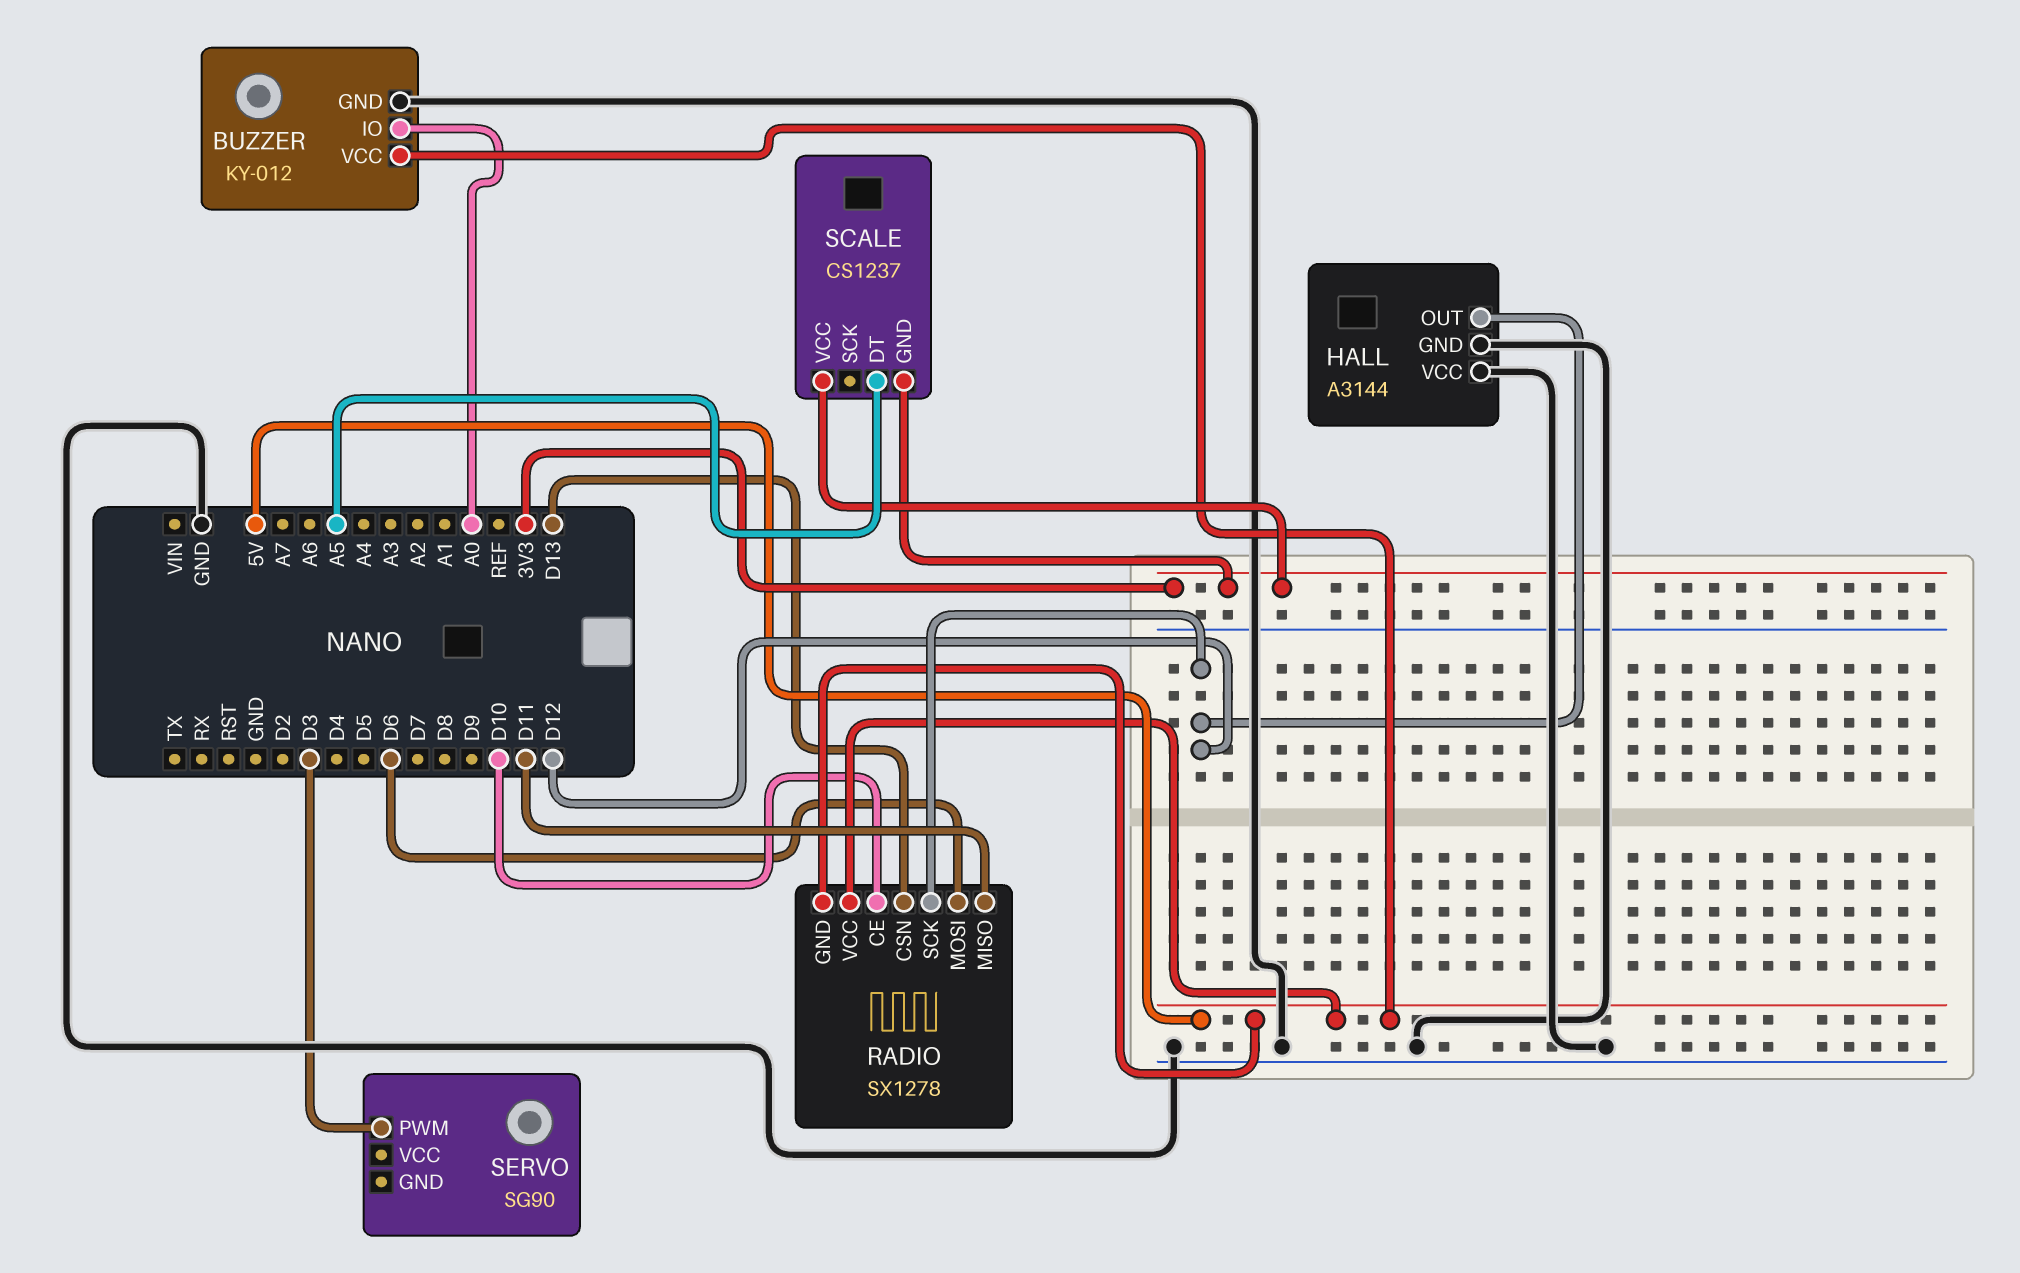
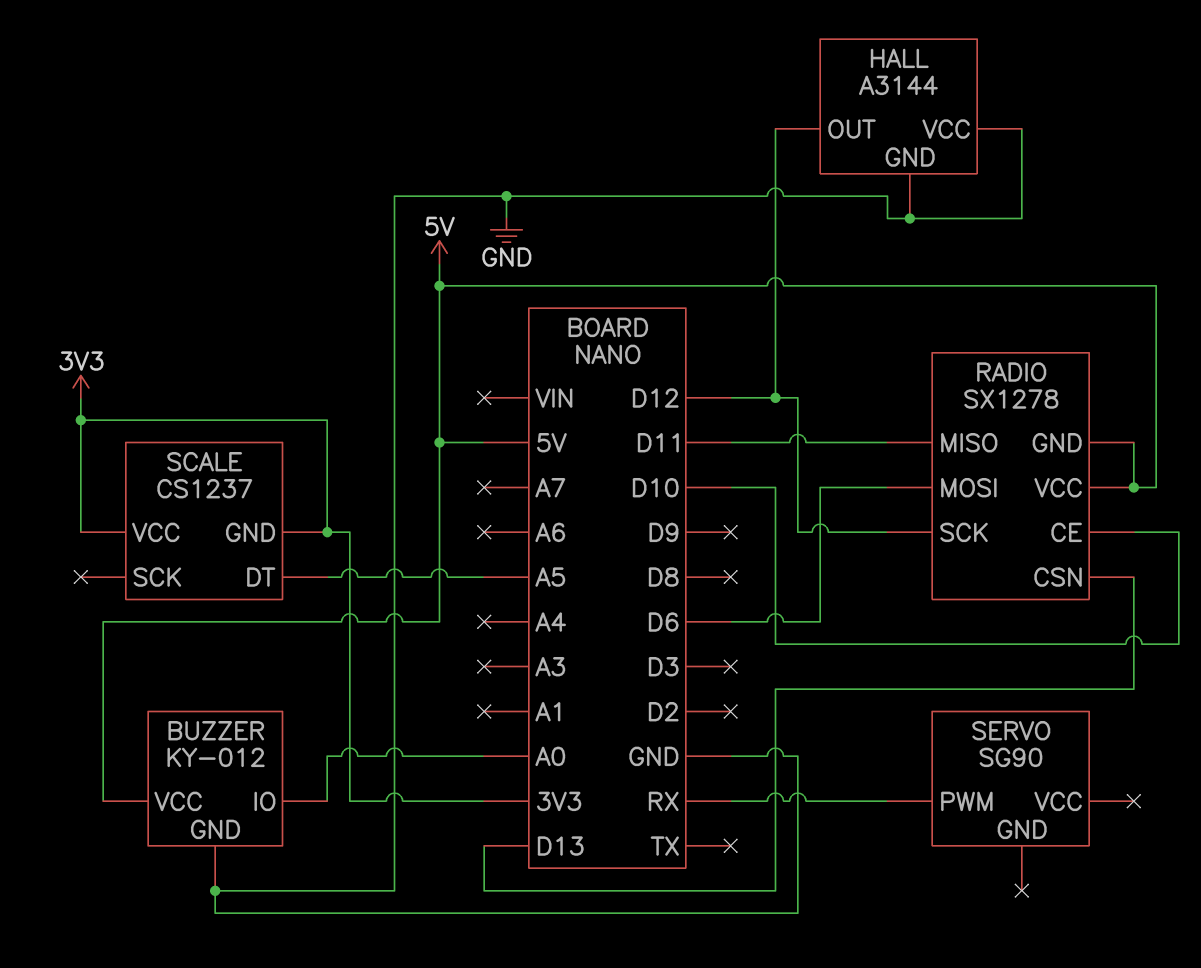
SERVO pin PWM: D3 -> RX

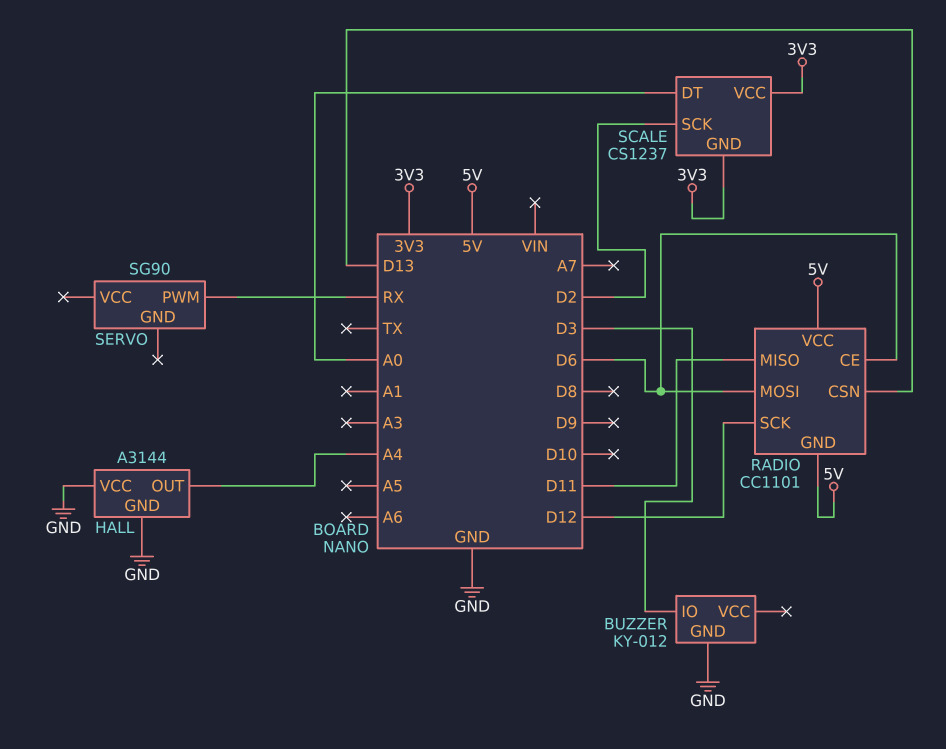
BUZZER pin IO: A0 -> D3
BUZZER pin VCC: 5V -> none
HALL pin OUT: D12 -> A4
RADIO: SX1278 -> CC1101
RADIO pin CE: D10 -> D6
SCALE pin DT: A5 -> A0
SCALE pin SCK: none -> D2

